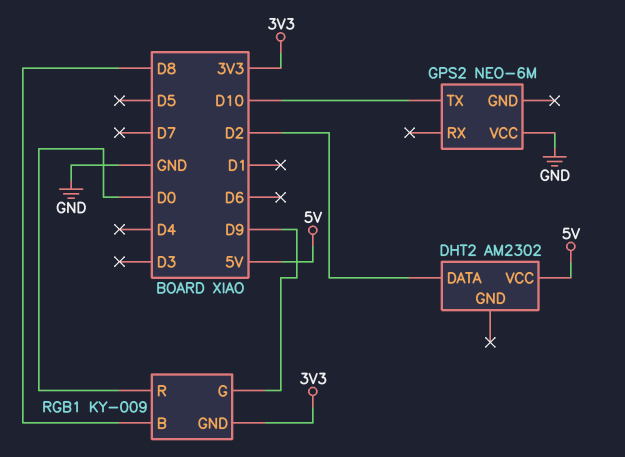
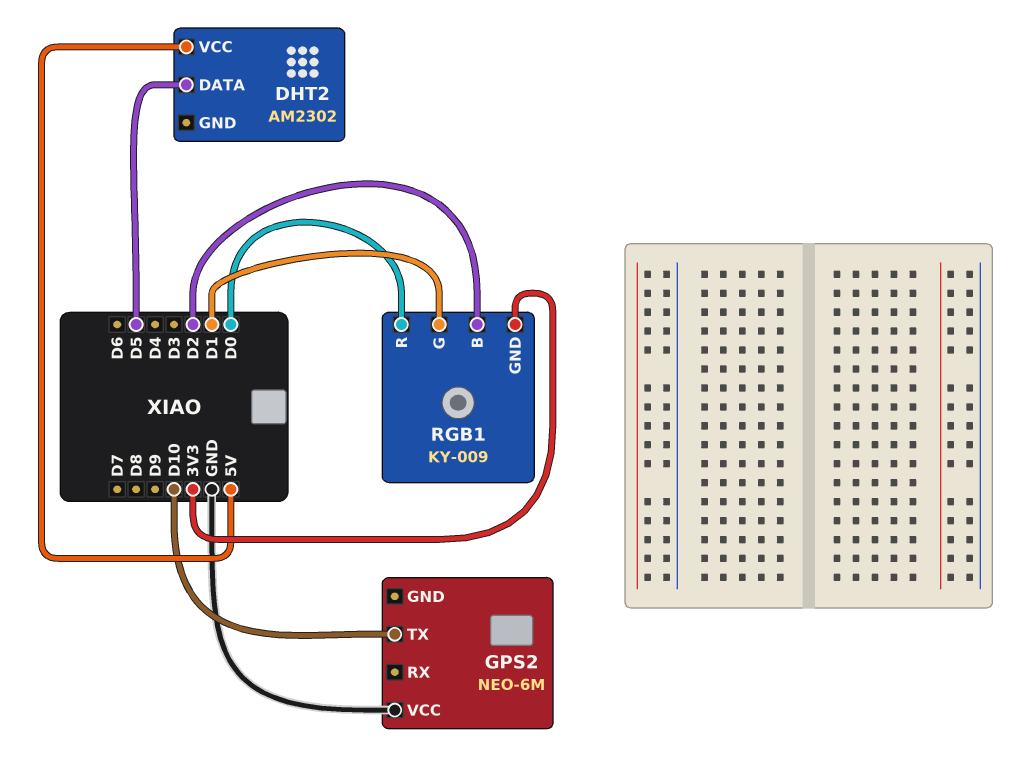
DHT2 pin DATA: D2 -> D5
RGB1 pin B: D8 -> D2
RGB1 pin G: D9 -> D1

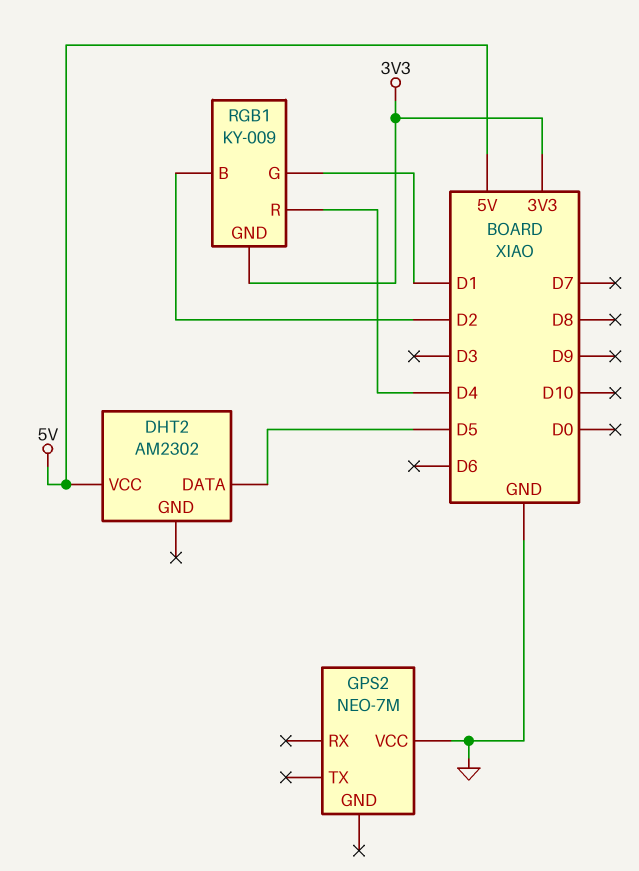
GPS2: NEO-6M -> NEO-7M
GPS2 pin TX: D10 -> none
RGB1 pin R: D0 -> D4

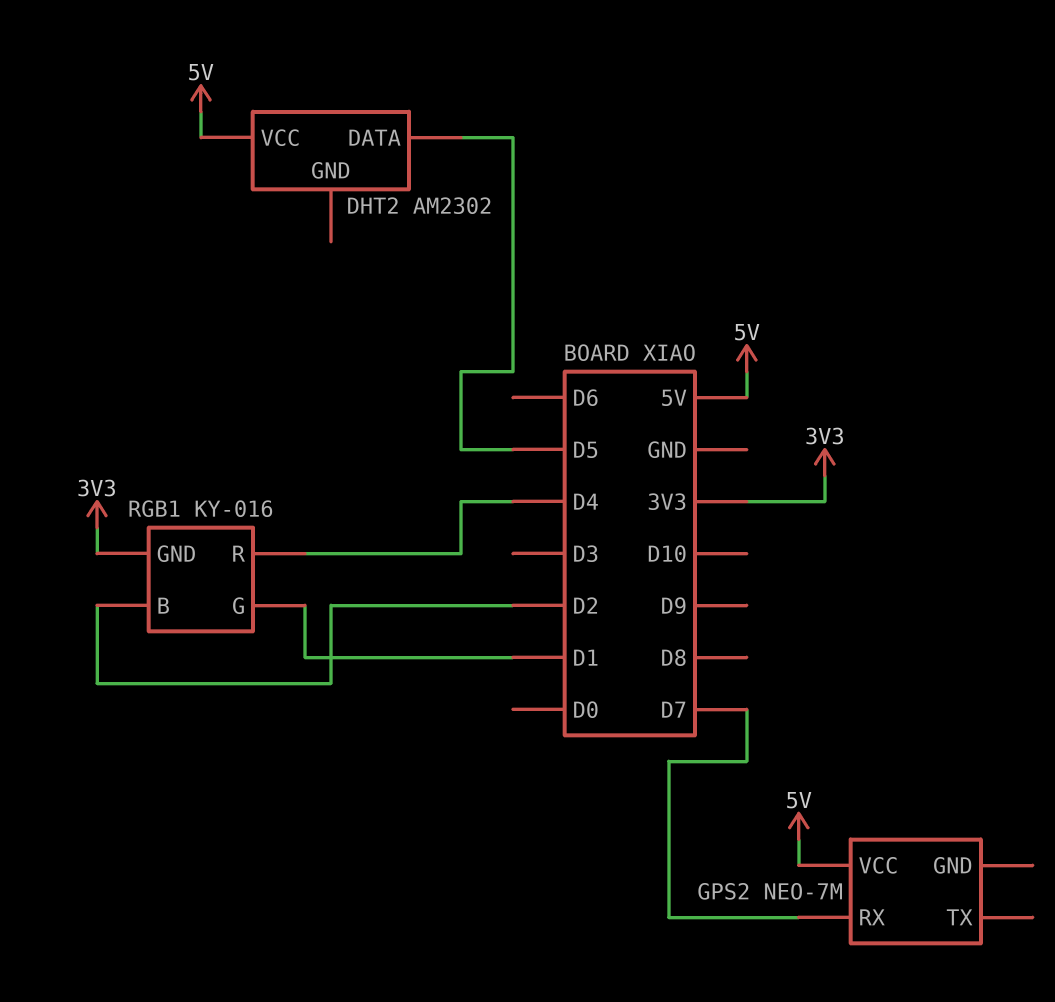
GPS2 pin RX: none -> D7
GPS2 pin VCC: GND -> 5V
RGB1: KY-009 -> KY-016

